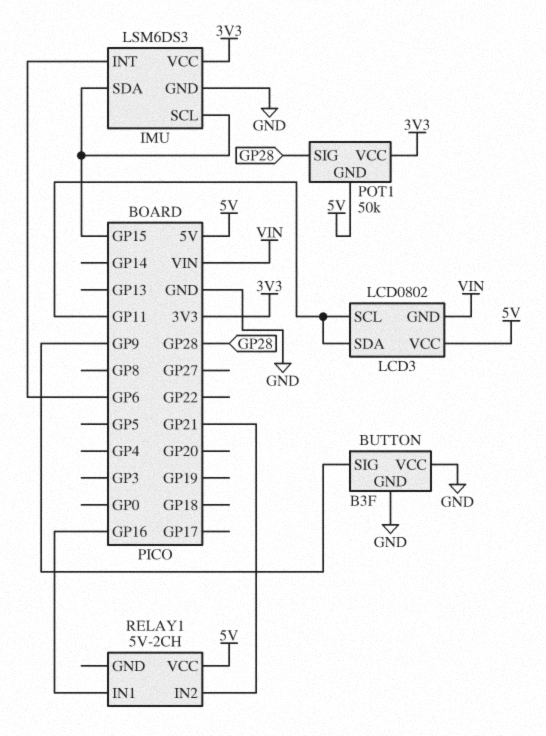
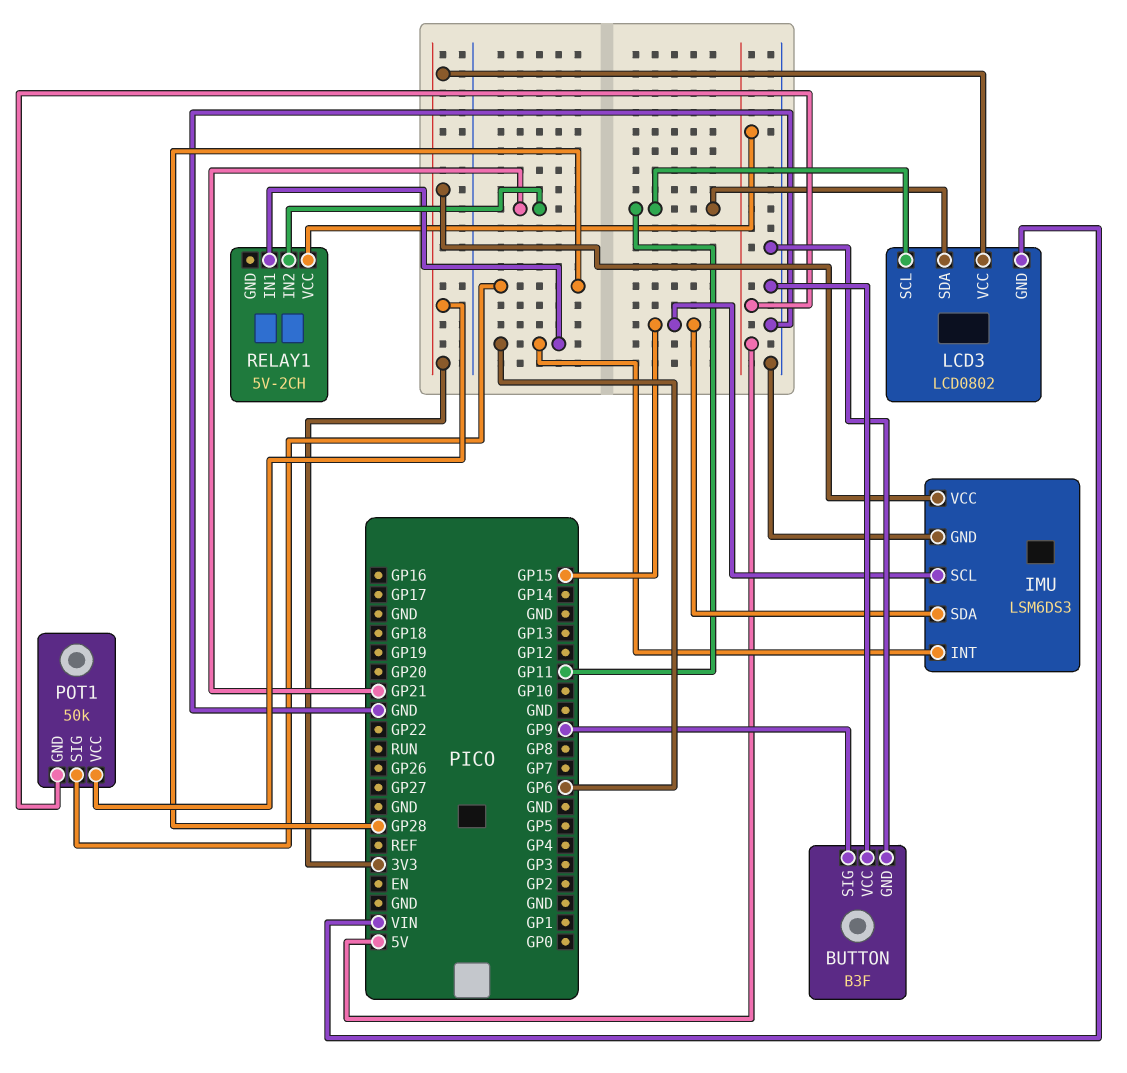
LCD3 pin VCC: 5V -> 3V3
RELAY1 pin IN1: GP16 -> GP6

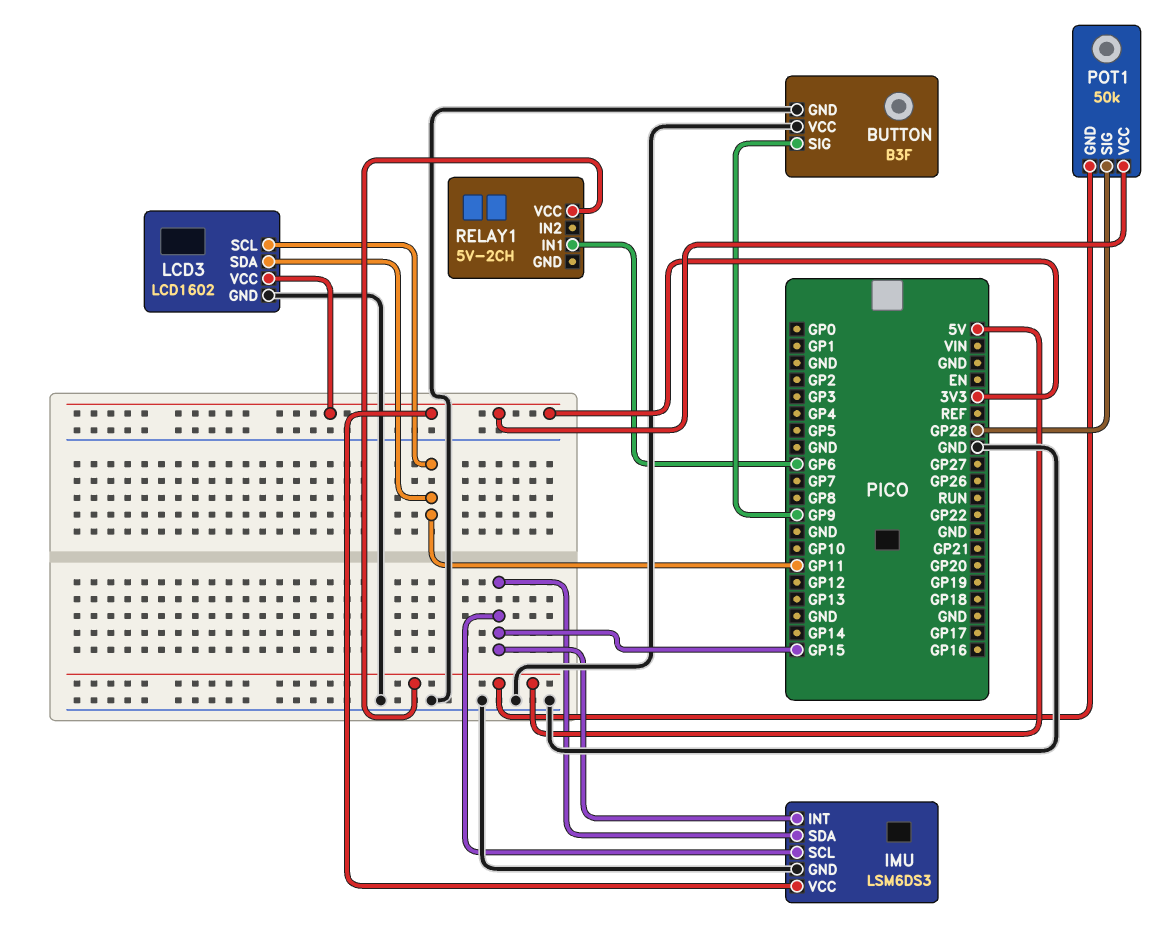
IMU pin INT: GP6 -> GP15
LCD3: LCD0802 -> LCD1602
LCD3 pin GND: VIN -> GND
RELAY1 pin IN2: GP21 -> none

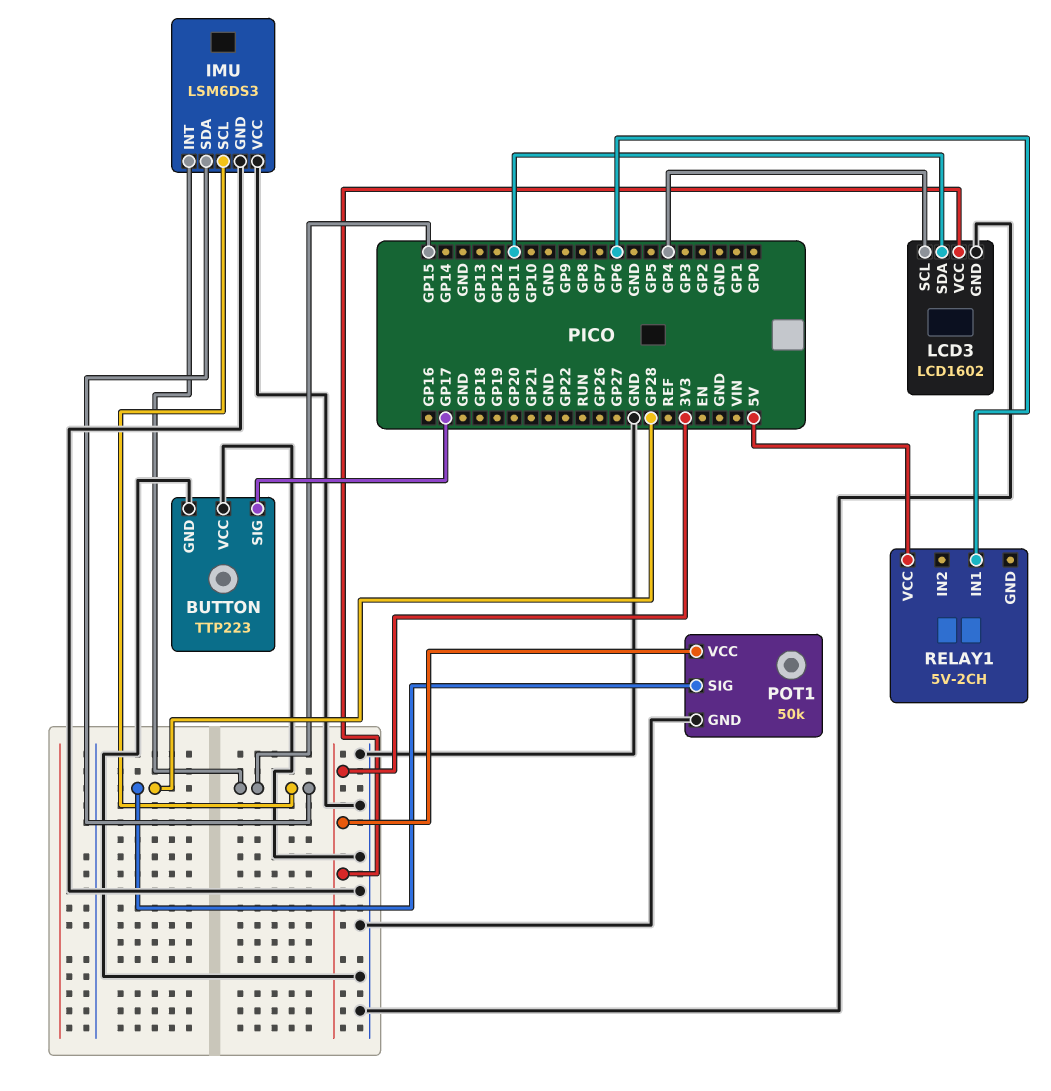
BUTTON: B3F -> TTP223
BUTTON pin SIG: GP9 -> GP17
IMU pin VCC: 3V3 -> GND
LCD3 pin SCL: GP11 -> GP4
POT1 pin GND: 5V -> GND

